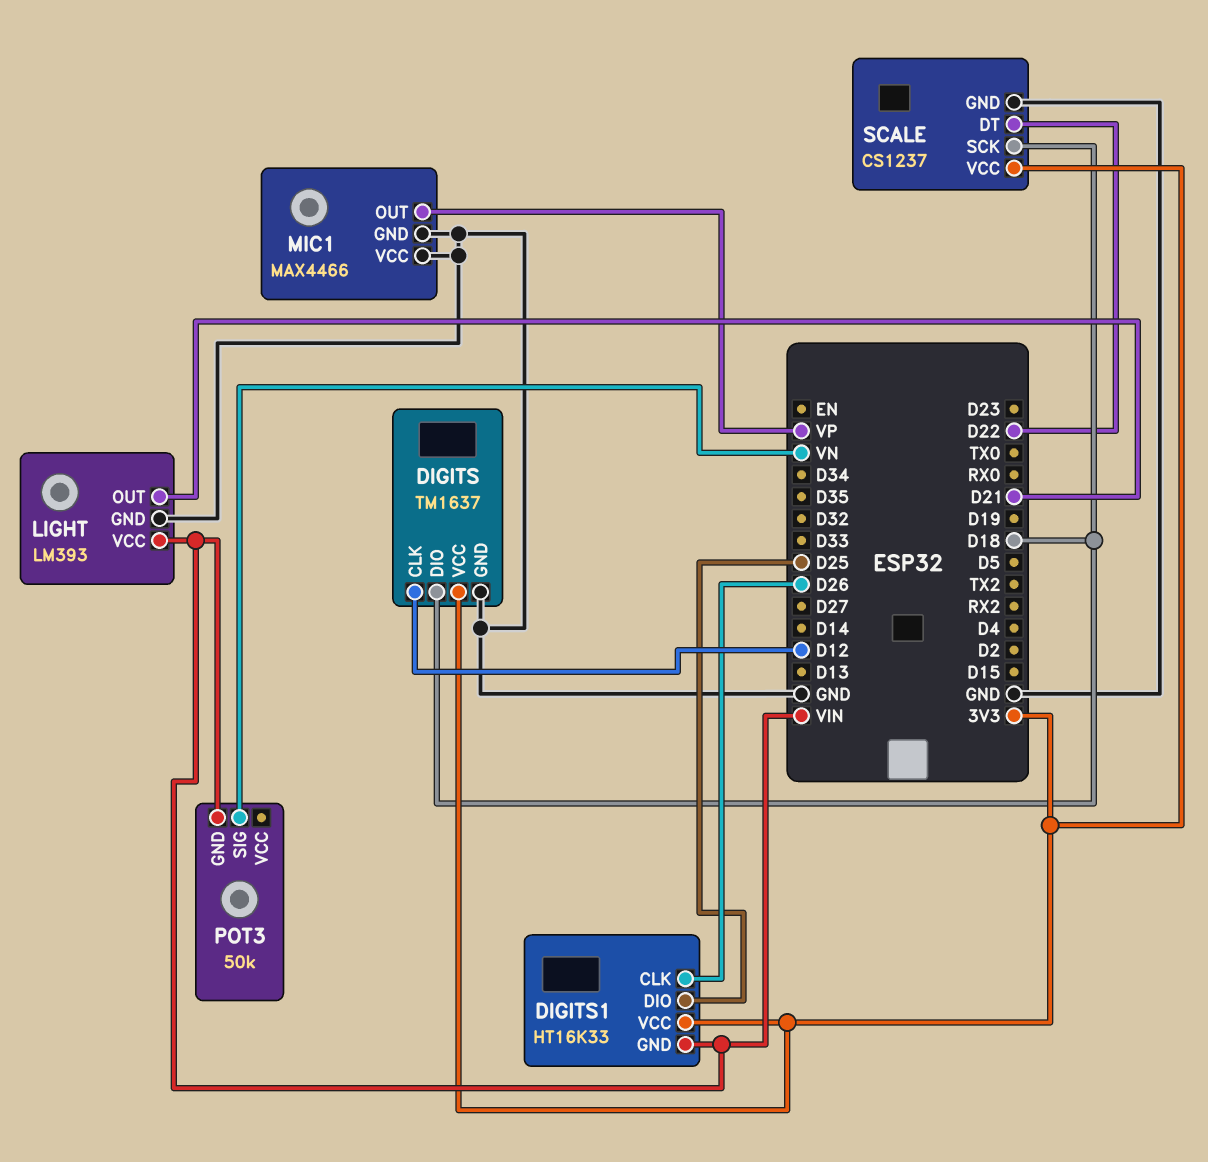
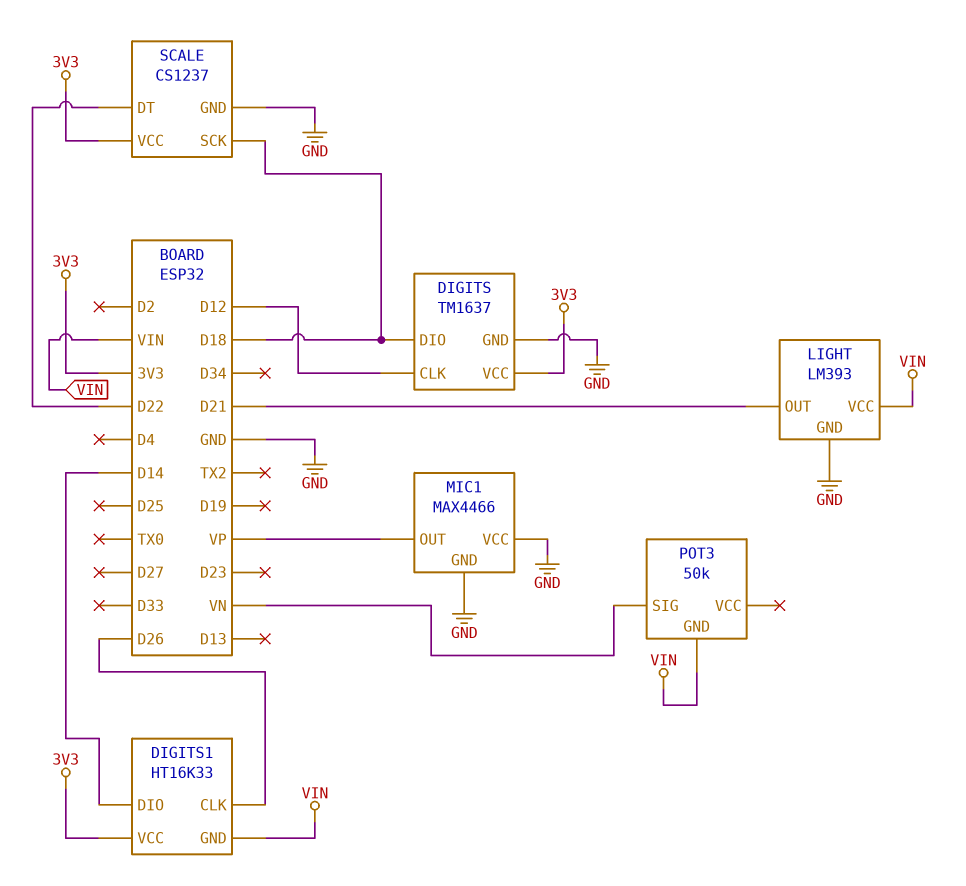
DIGITS1 pin DIO: D25 -> D14

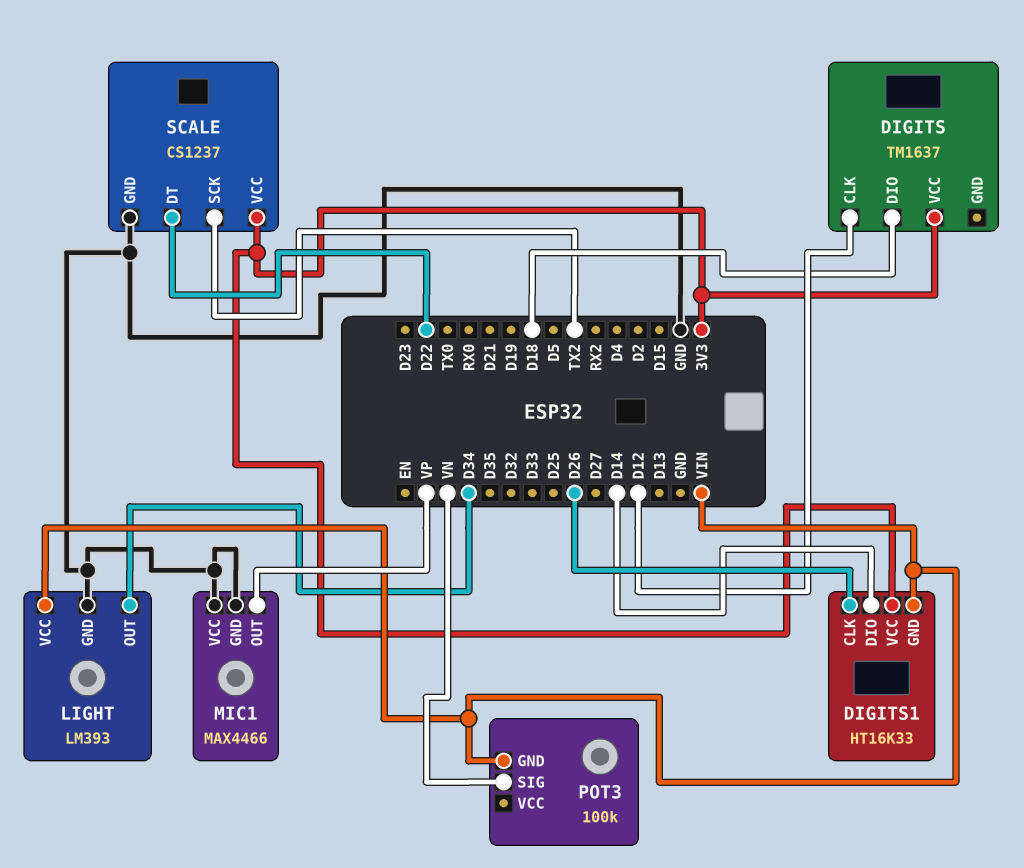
DIGITS pin GND: GND -> none
LIGHT pin OUT: D21 -> D34
POT3: 50k -> 100k
SCALE pin SCK: D18 -> TX2

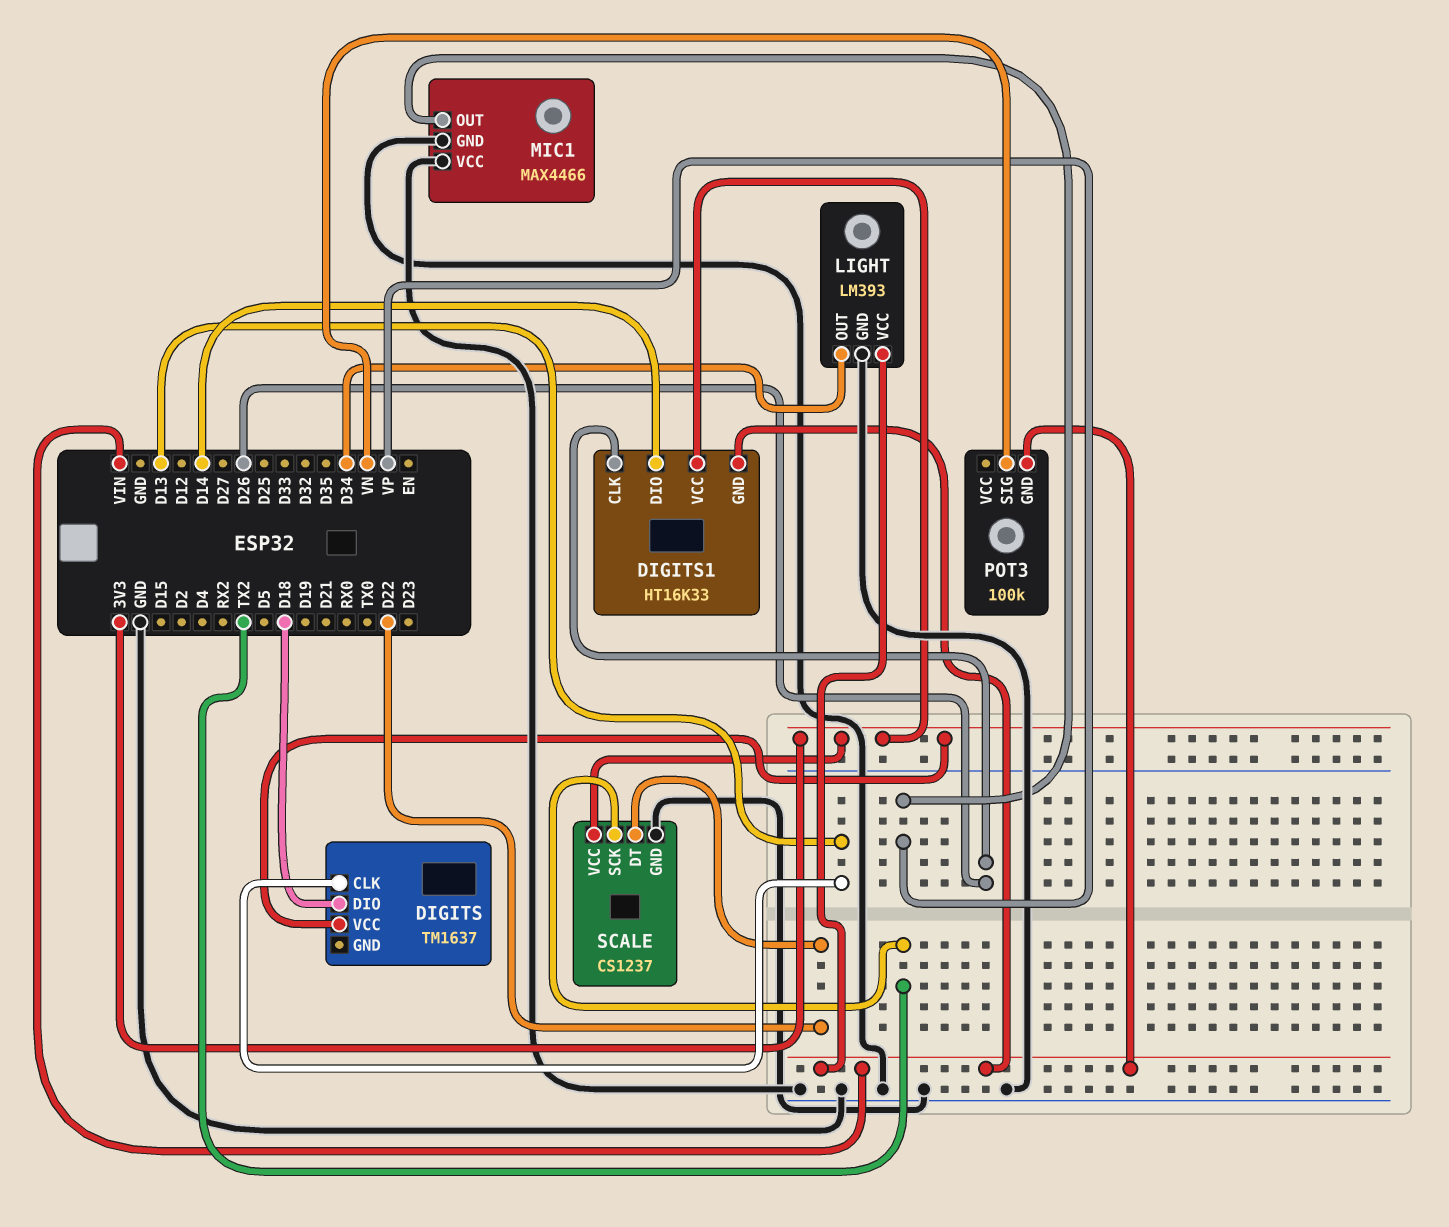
DIGITS pin CLK: D12 -> D13

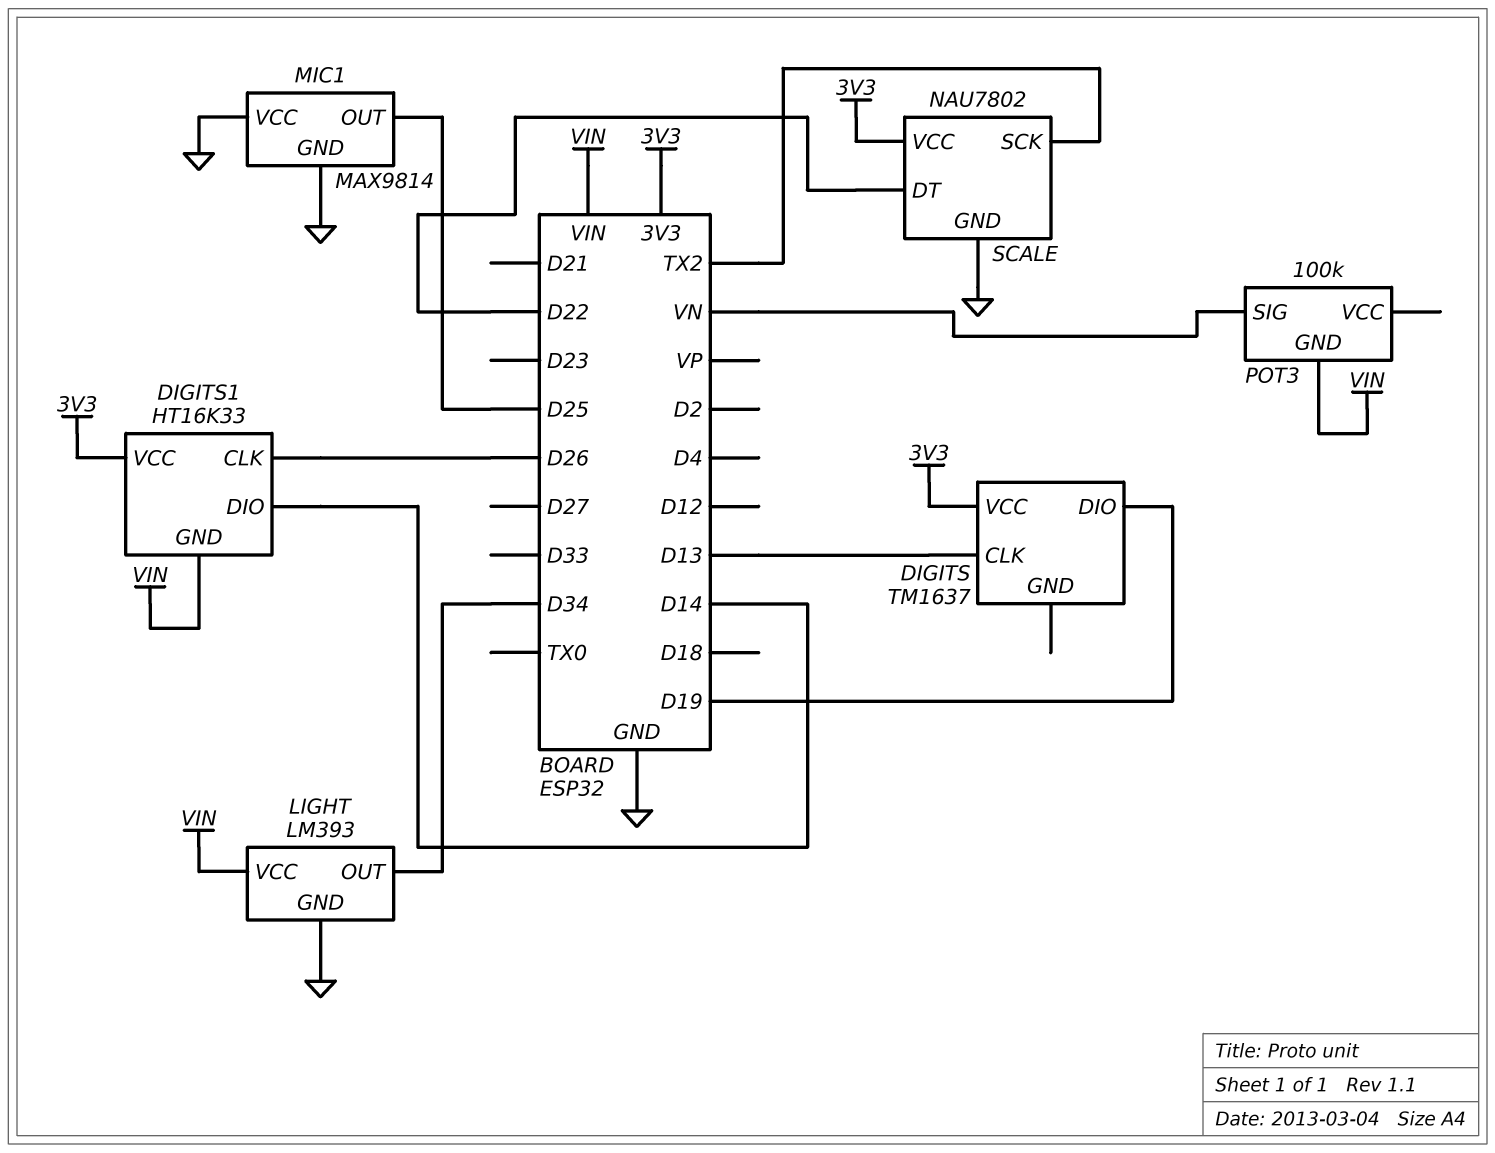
DIGITS pin DIO: D18 -> D19
MIC1: MAX4466 -> MAX9814
MIC1 pin OUT: VP -> D25
SCALE: CS1237 -> NAU7802

